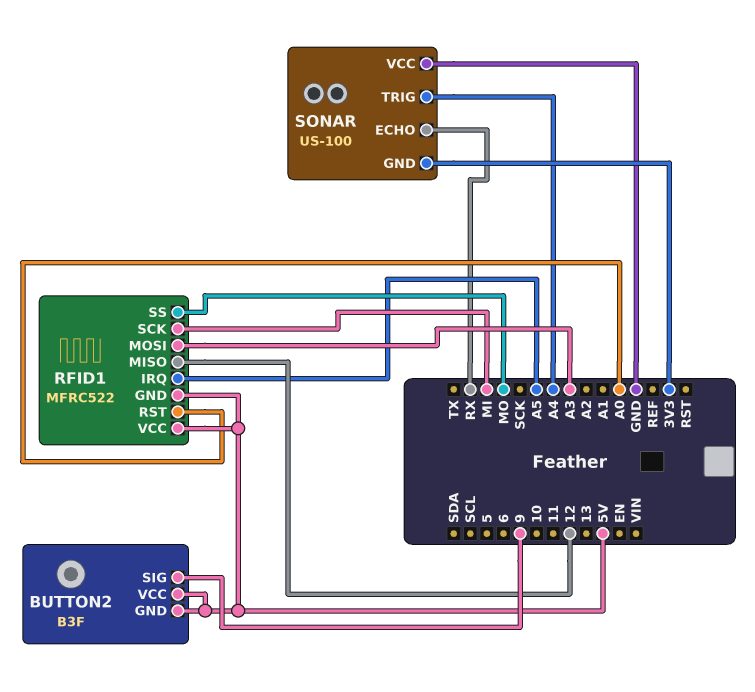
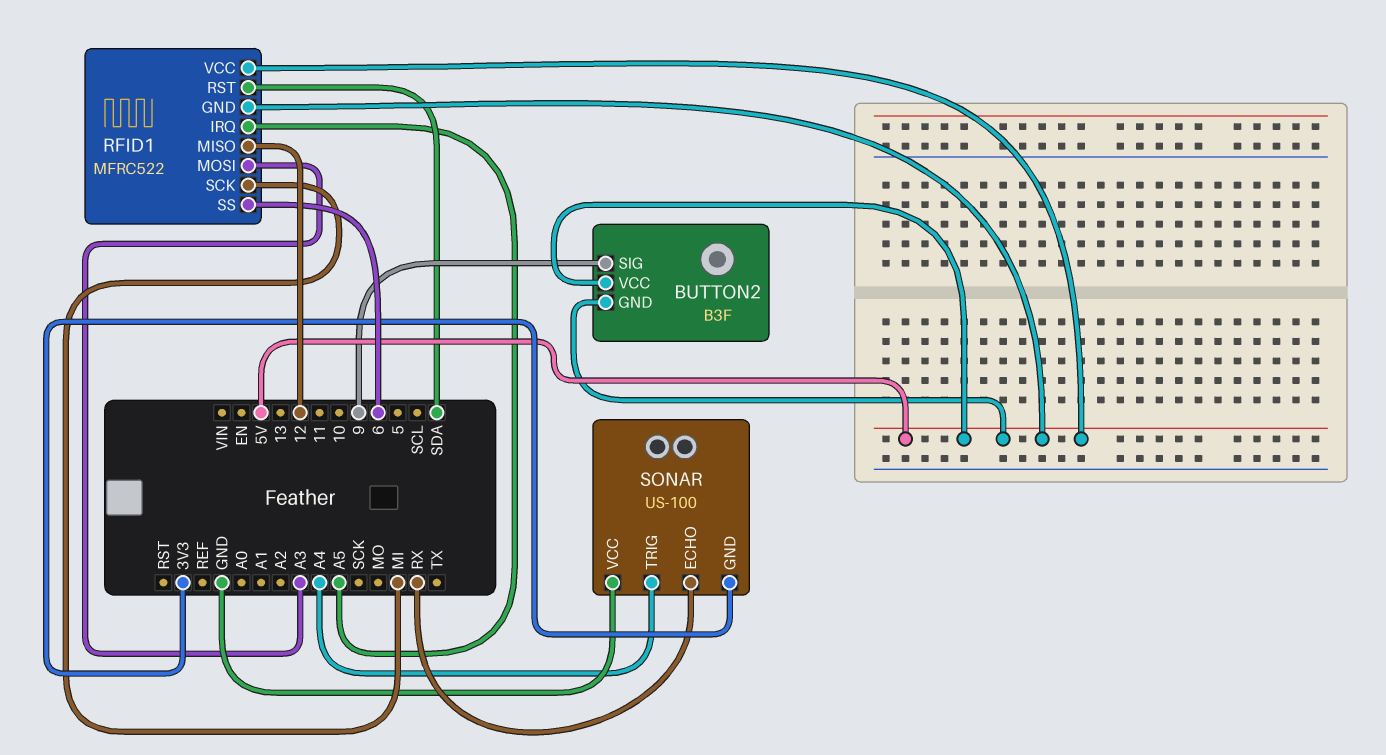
RFID1 pin RST: A0 -> SDA
RFID1 pin SS: MO -> 6

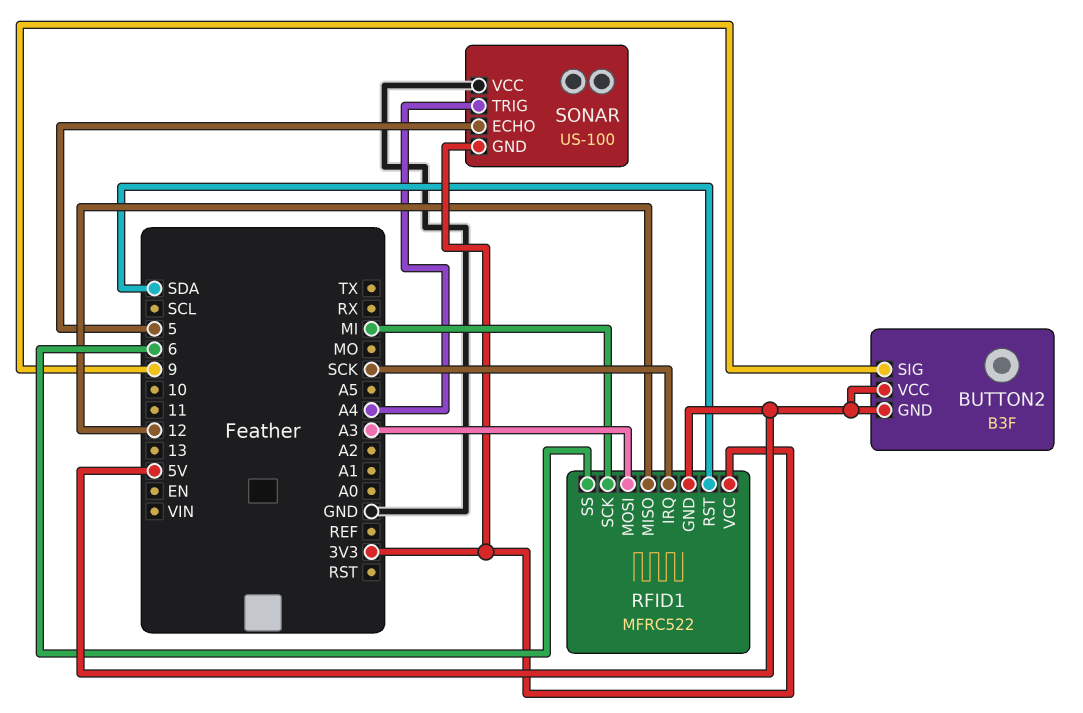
RFID1 pin IRQ: A5 -> SCK
RFID1 pin VCC: 5V -> 3V3
SONAR pin ECHO: RX -> 5

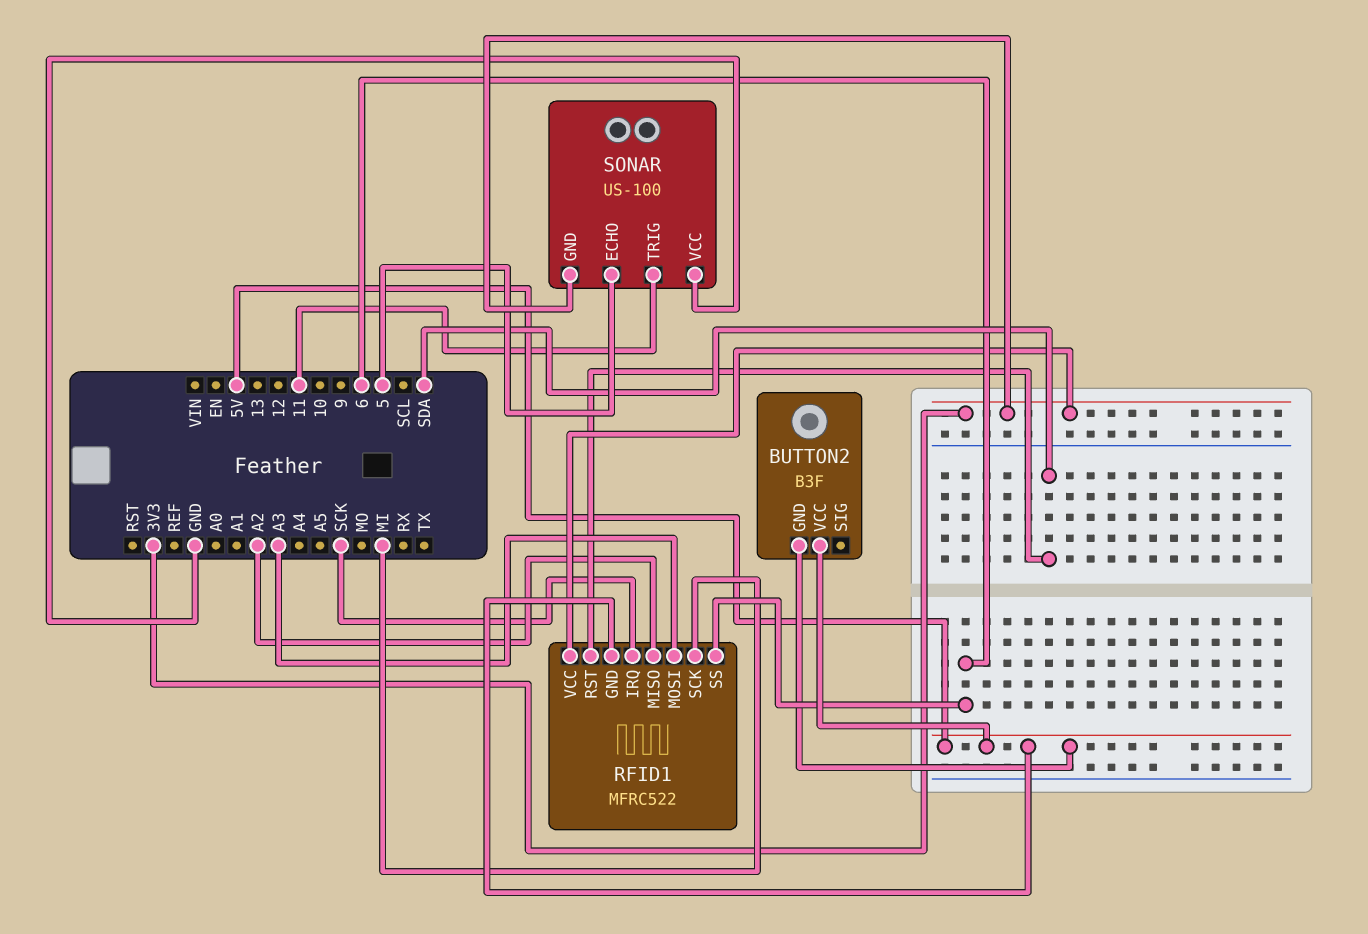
BUTTON2 pin SIG: 9 -> none
RFID1 pin MISO: 12 -> A2
SONAR pin TRIG: A4 -> 11

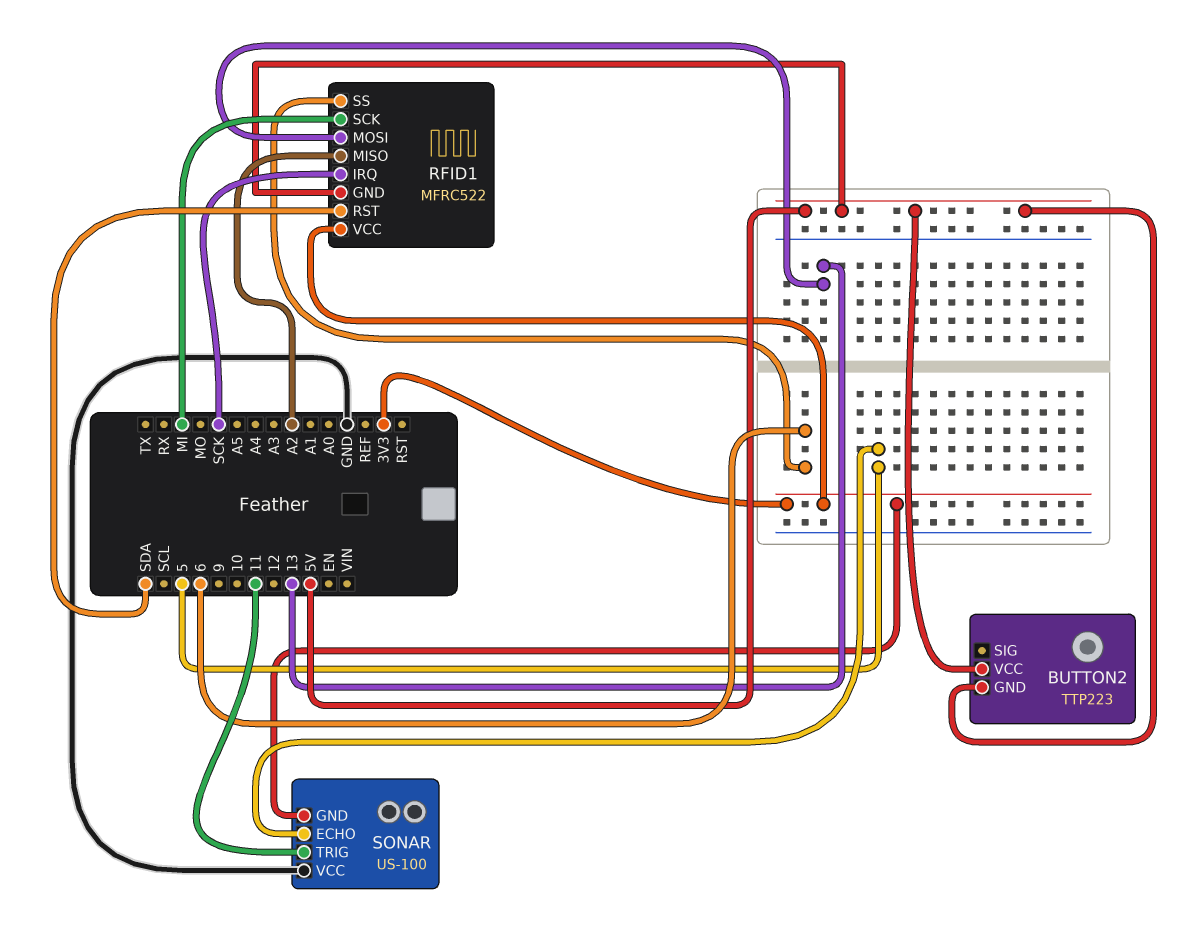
BUTTON2: B3F -> TTP223
RFID1 pin MOSI: A3 -> 13

